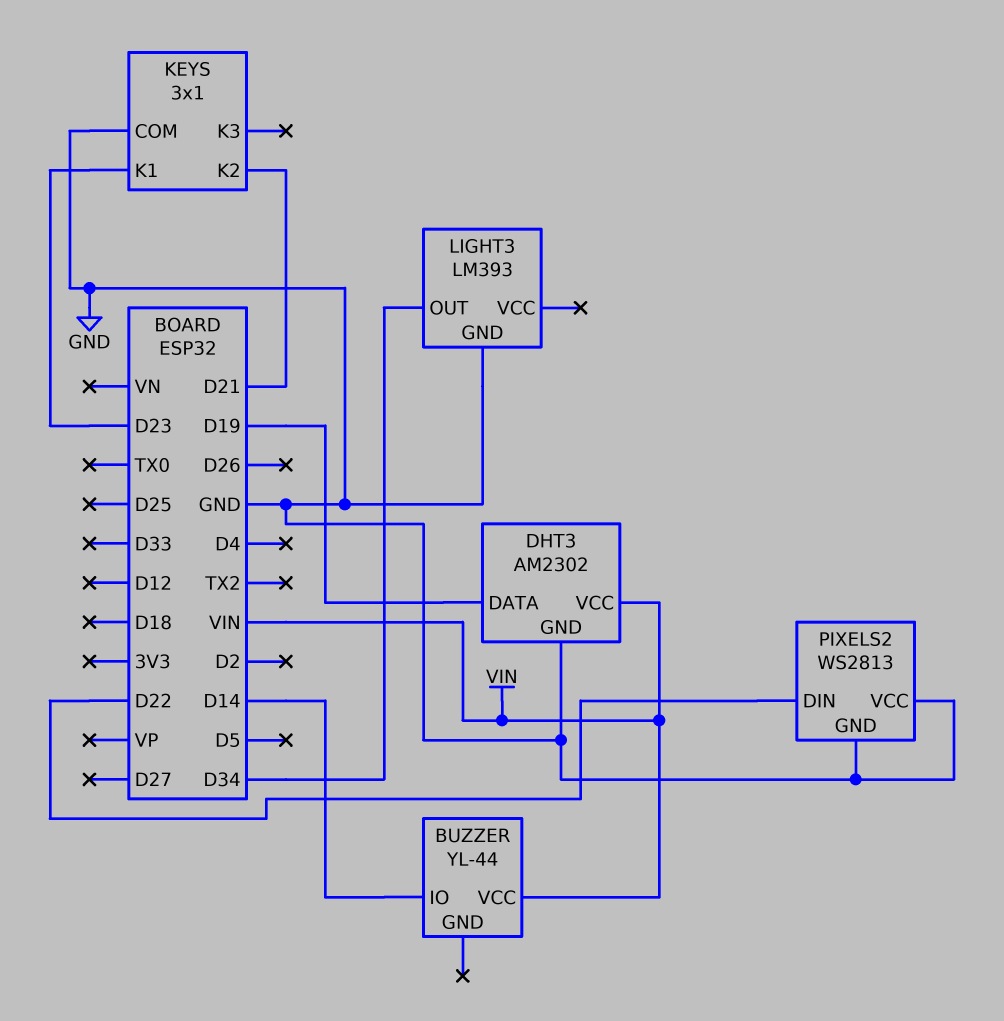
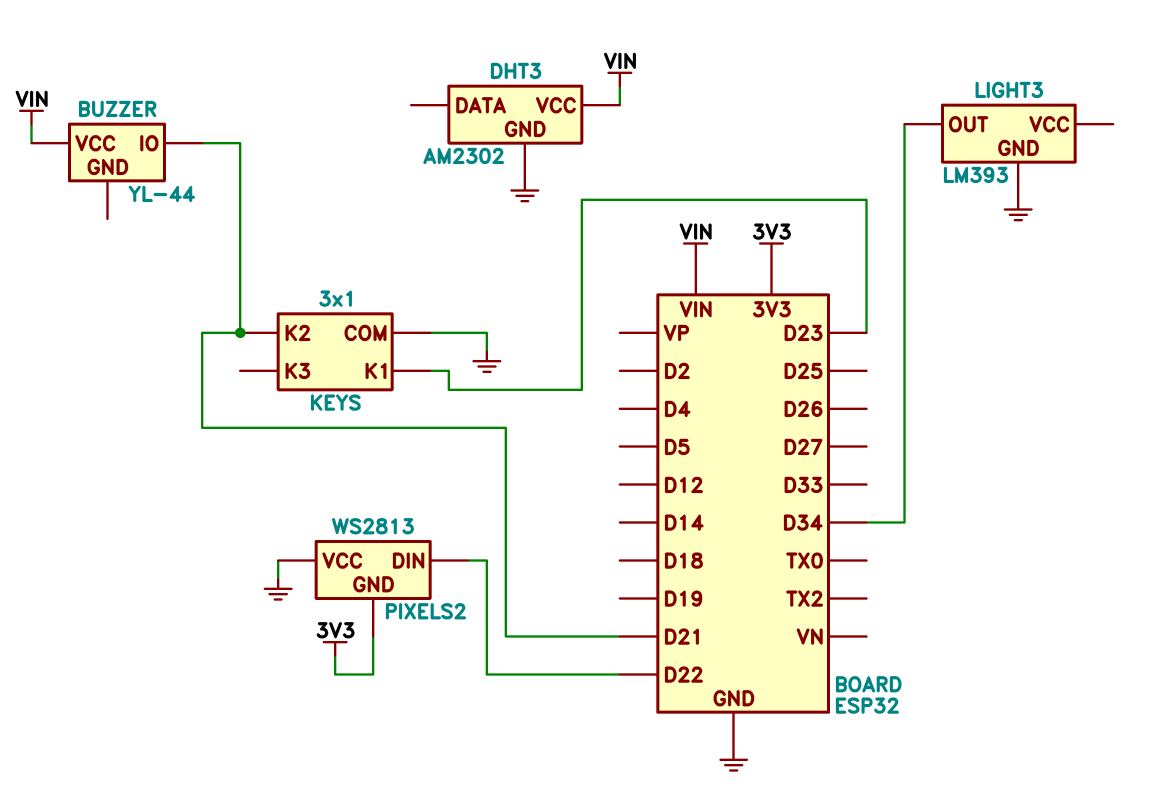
BUZZER pin IO: D14 -> D21
DHT3 pin DATA: D19 -> none
PIXELS2 pin GND: GND -> 3V3

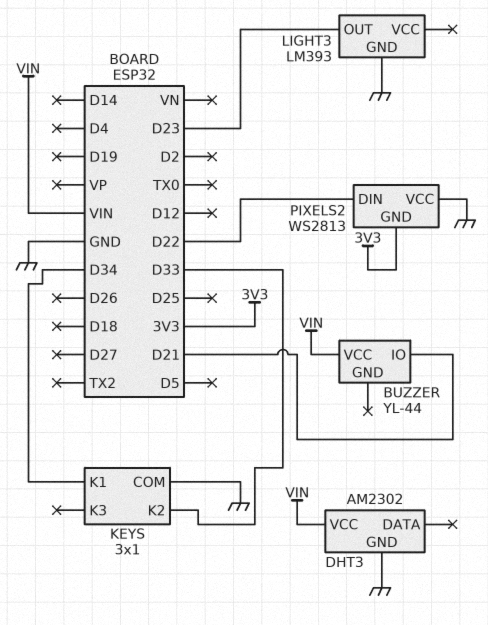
KEYS pin K1: D23 -> D34
KEYS pin K2: D21 -> D33
LIGHT3 pin OUT: D34 -> D23

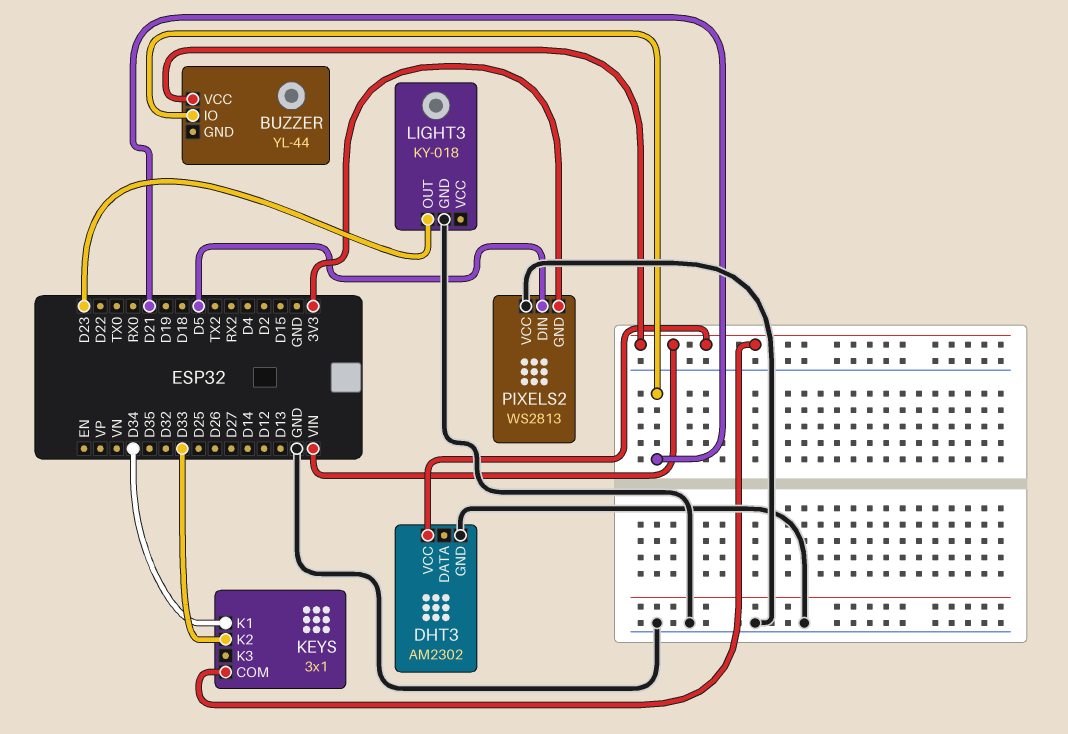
KEYS pin COM: GND -> VIN
LIGHT3: LM393 -> KY-018
PIXELS2 pin DIN: D22 -> D5

